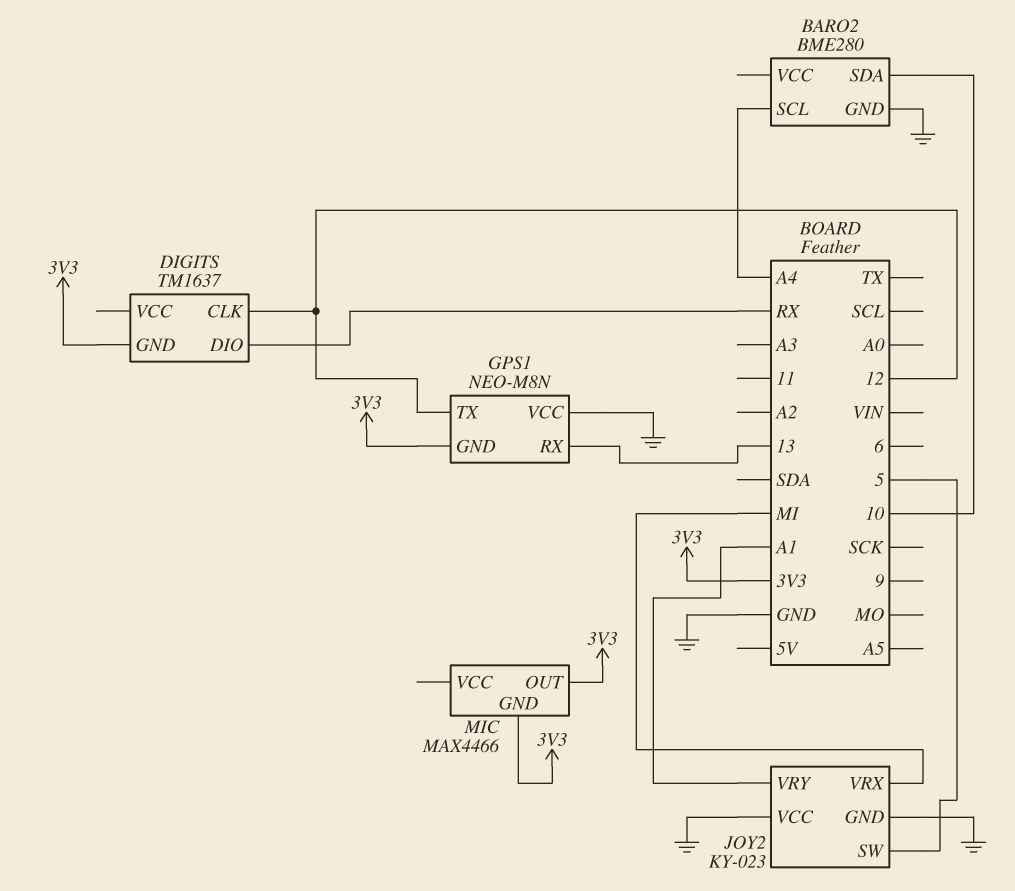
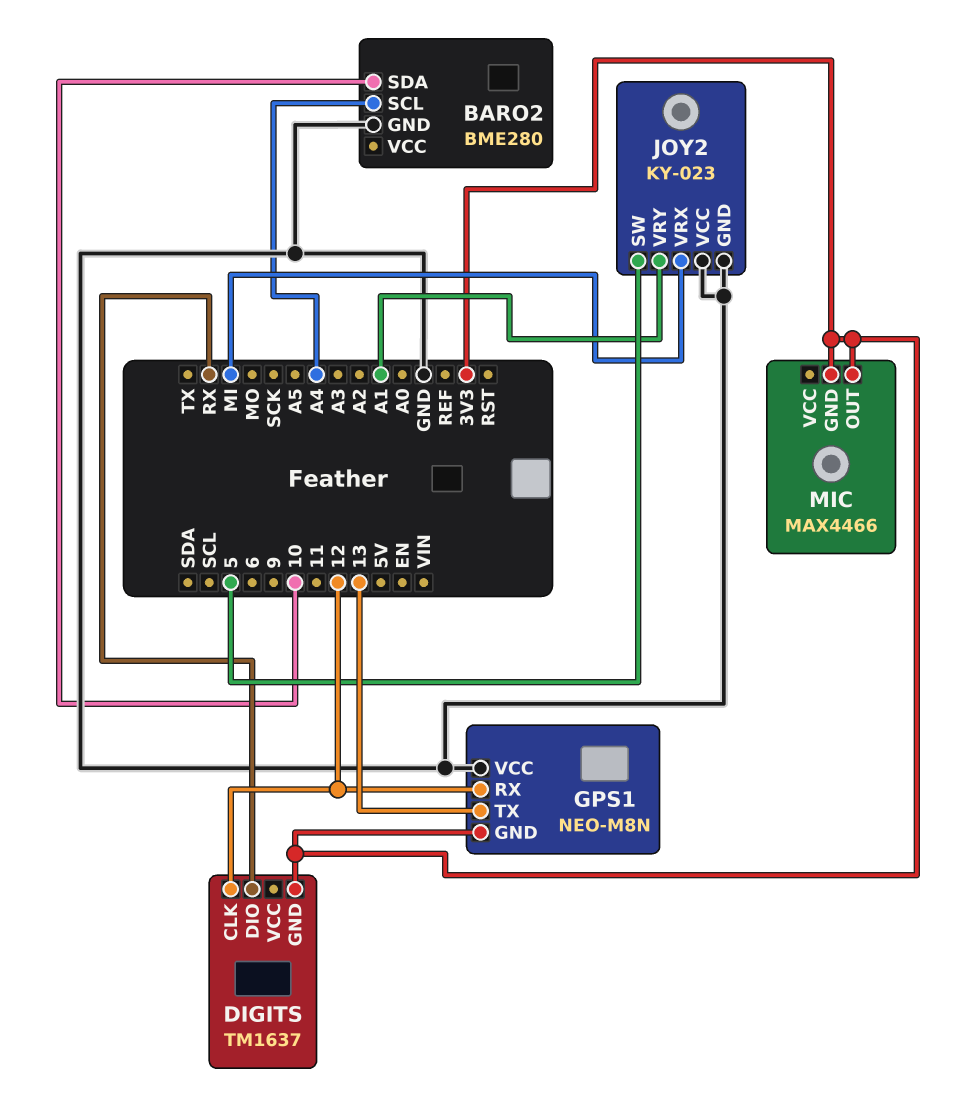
GPS1 pin RX: 13 -> 12
GPS1 pin TX: 12 -> 13

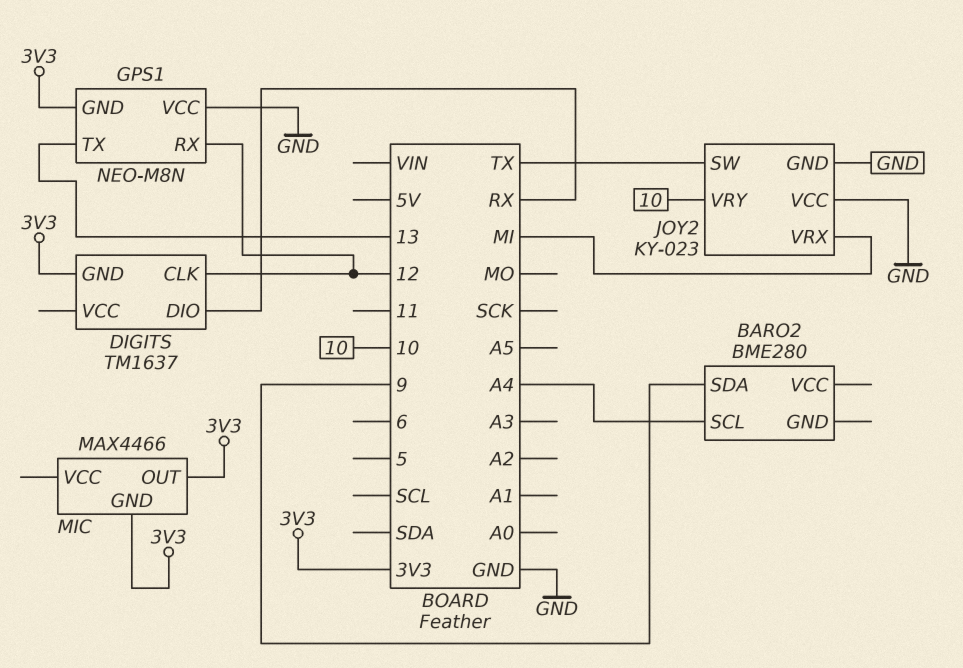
BARO2 pin GND: GND -> none
BARO2 pin SDA: 10 -> 9
JOY2 pin SW: 5 -> TX
JOY2 pin VRY: A1 -> 10

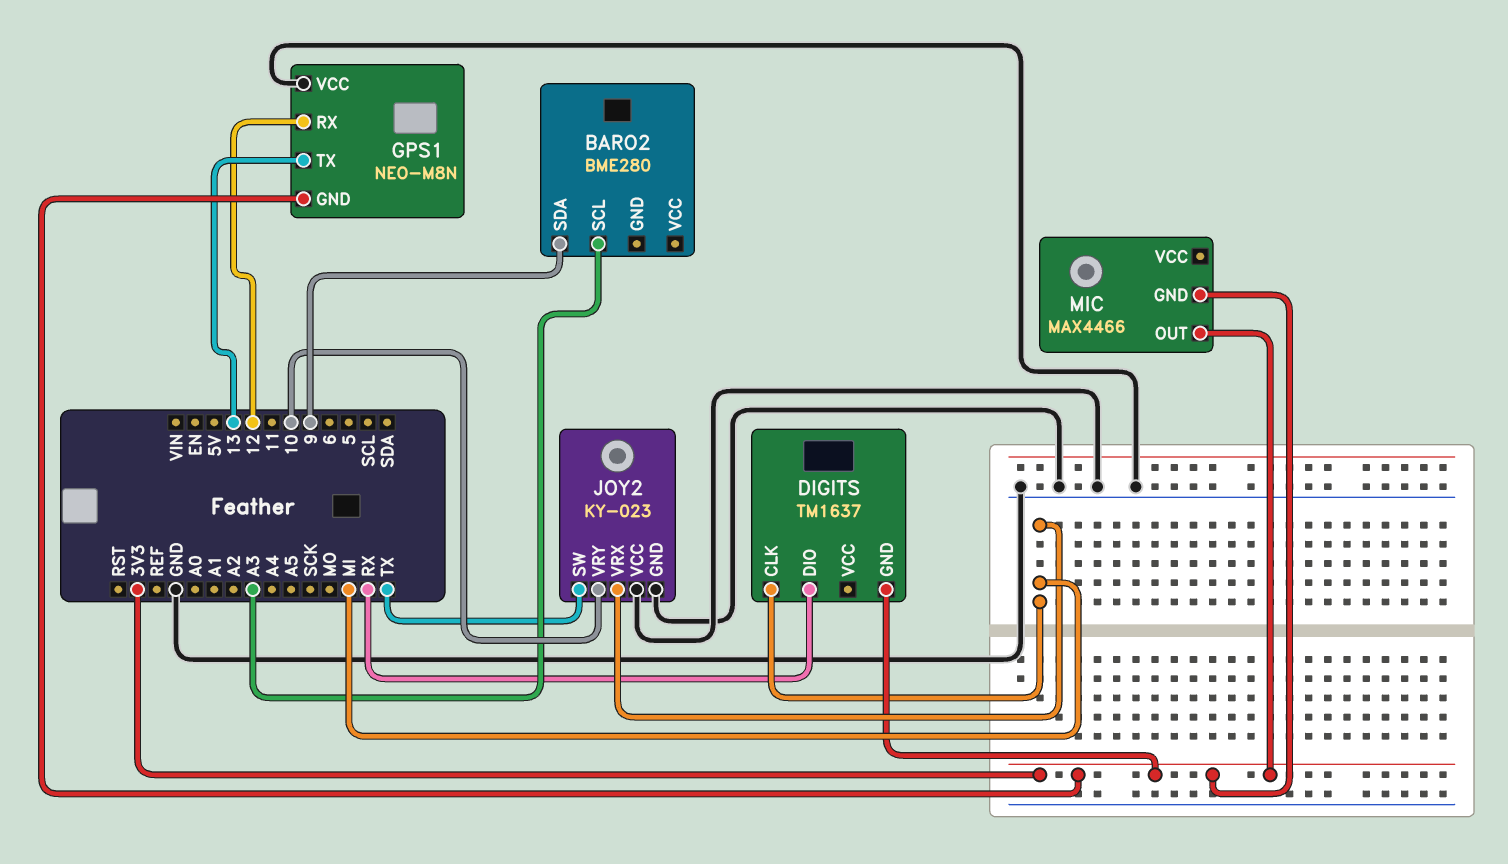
BARO2 pin SCL: A4 -> A3
DIGITS pin CLK: 12 -> MI

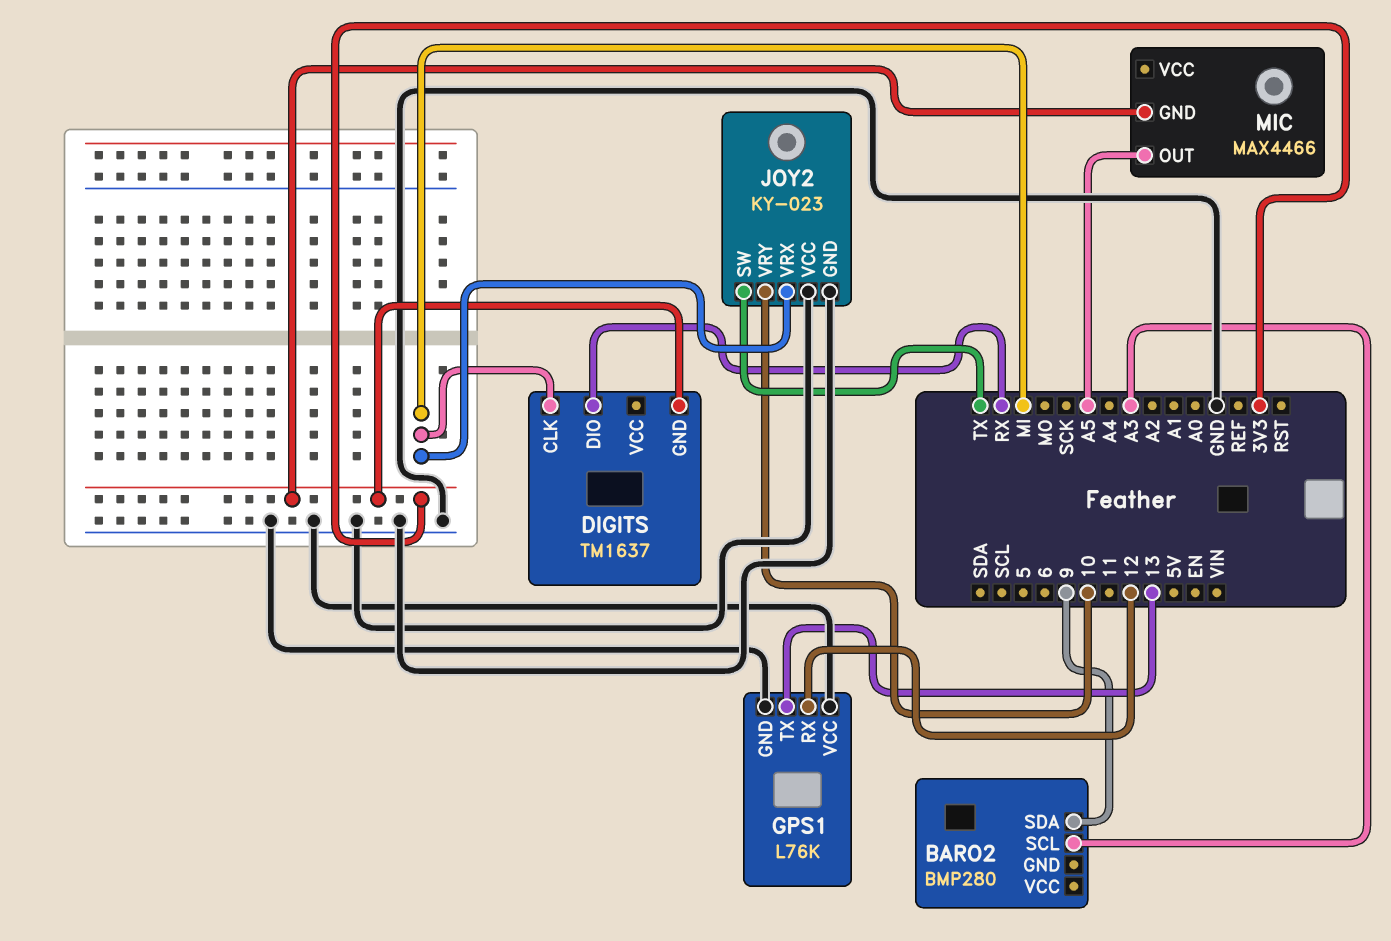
BARO2: BME280 -> BMP280
GPS1: NEO-M8N -> L76K
GPS1 pin GND: 3V3 -> GND
MIC pin OUT: 3V3 -> A5

